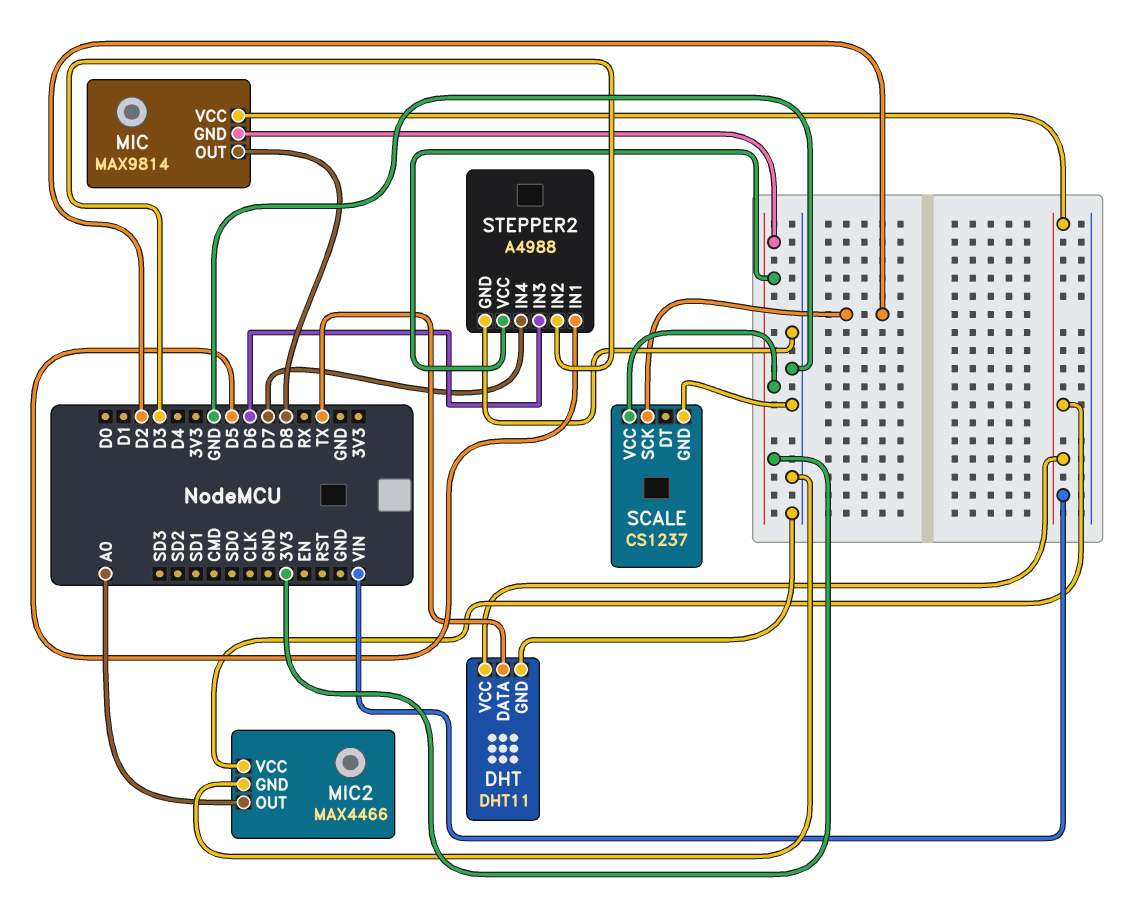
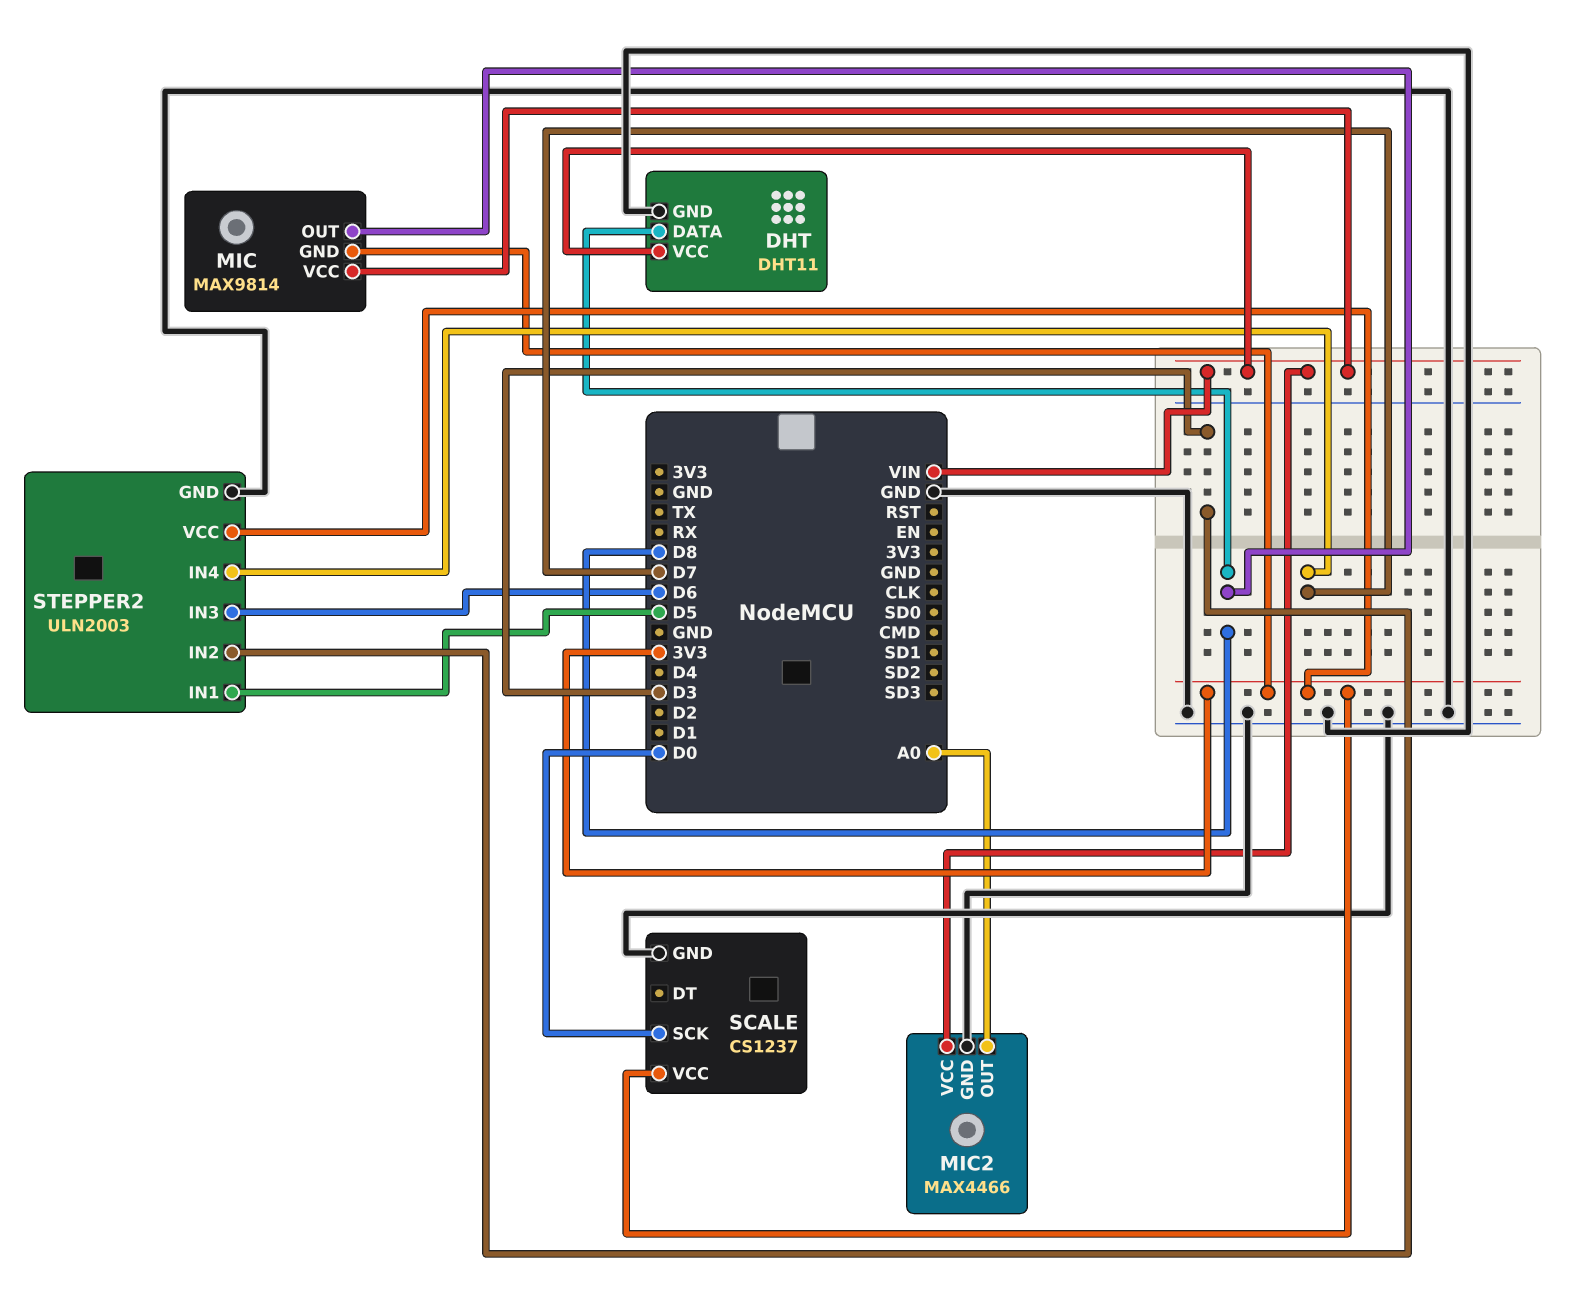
DHT pin DATA: TX -> D8
SCALE pin SCK: D2 -> D0
STEPPER2: A4988 -> ULN2003

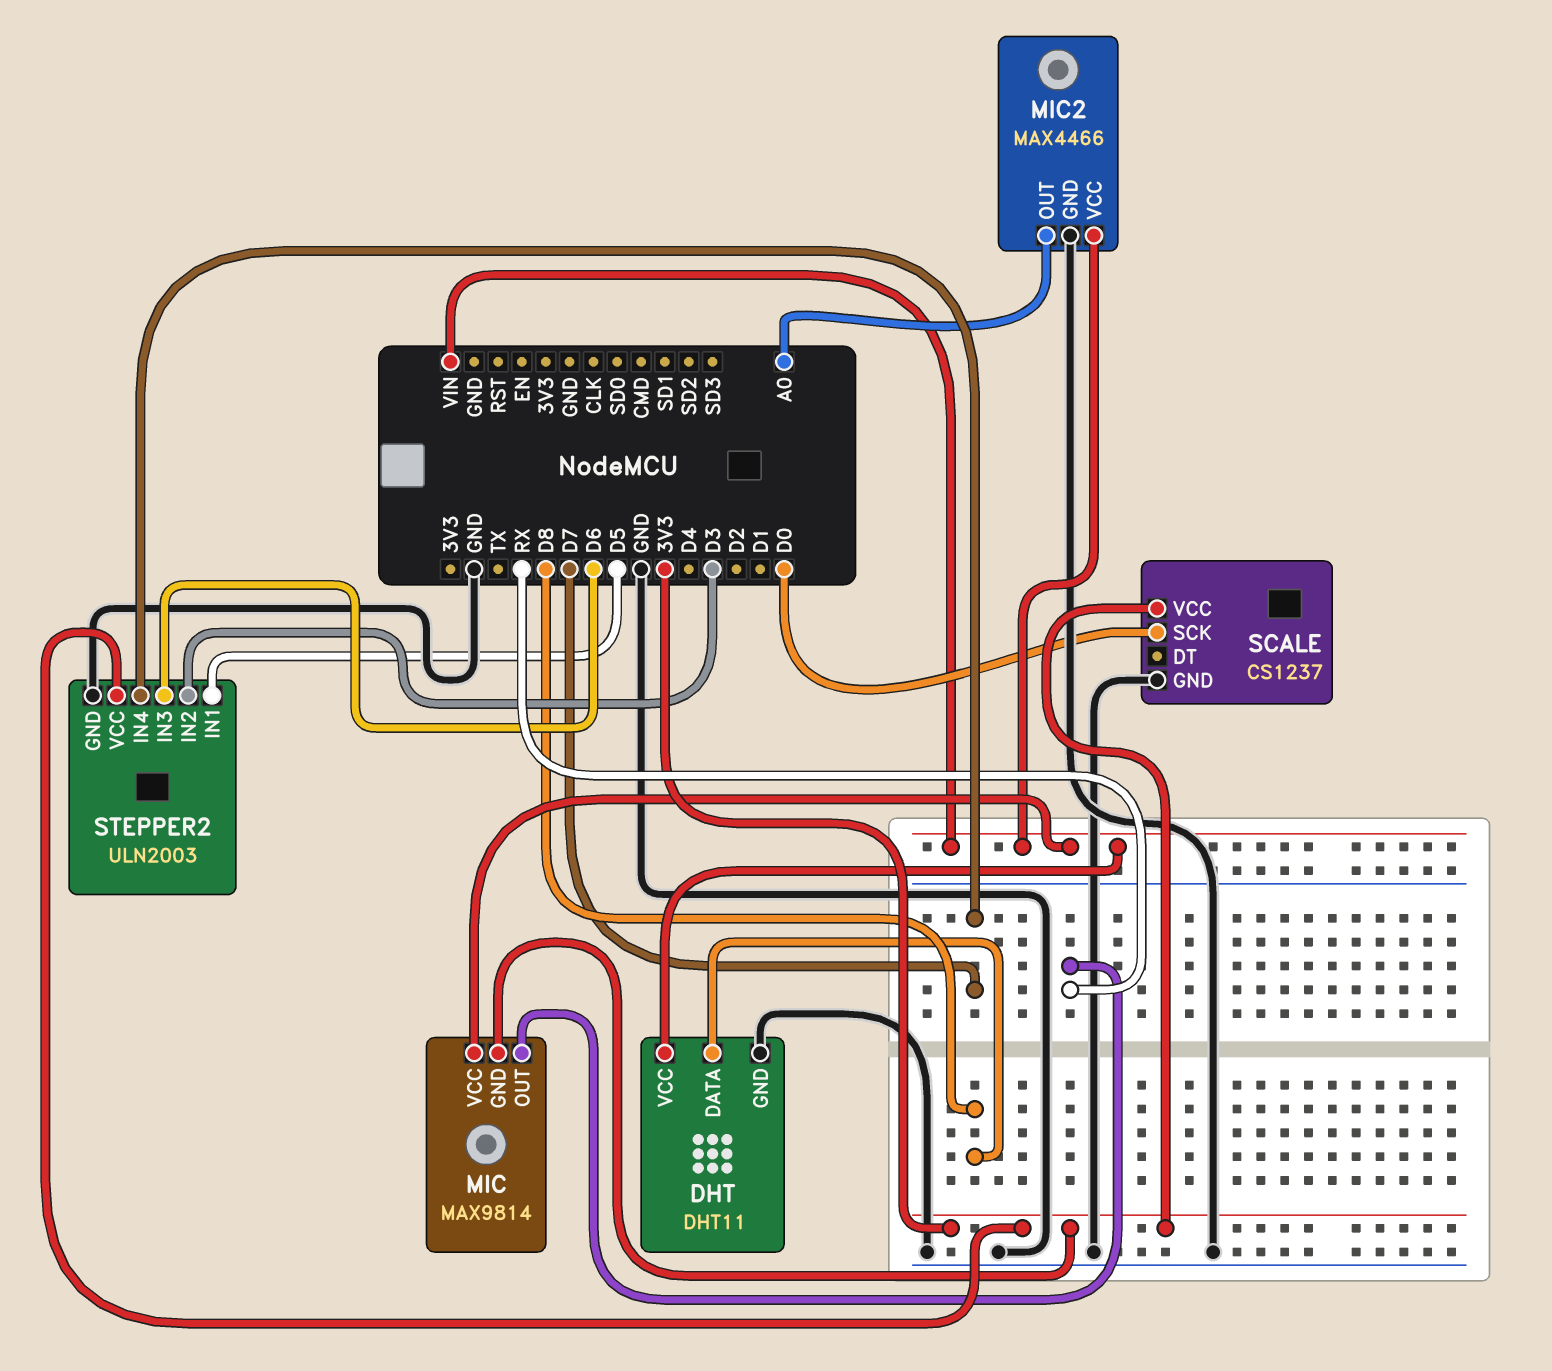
MIC pin OUT: D8 -> RX

